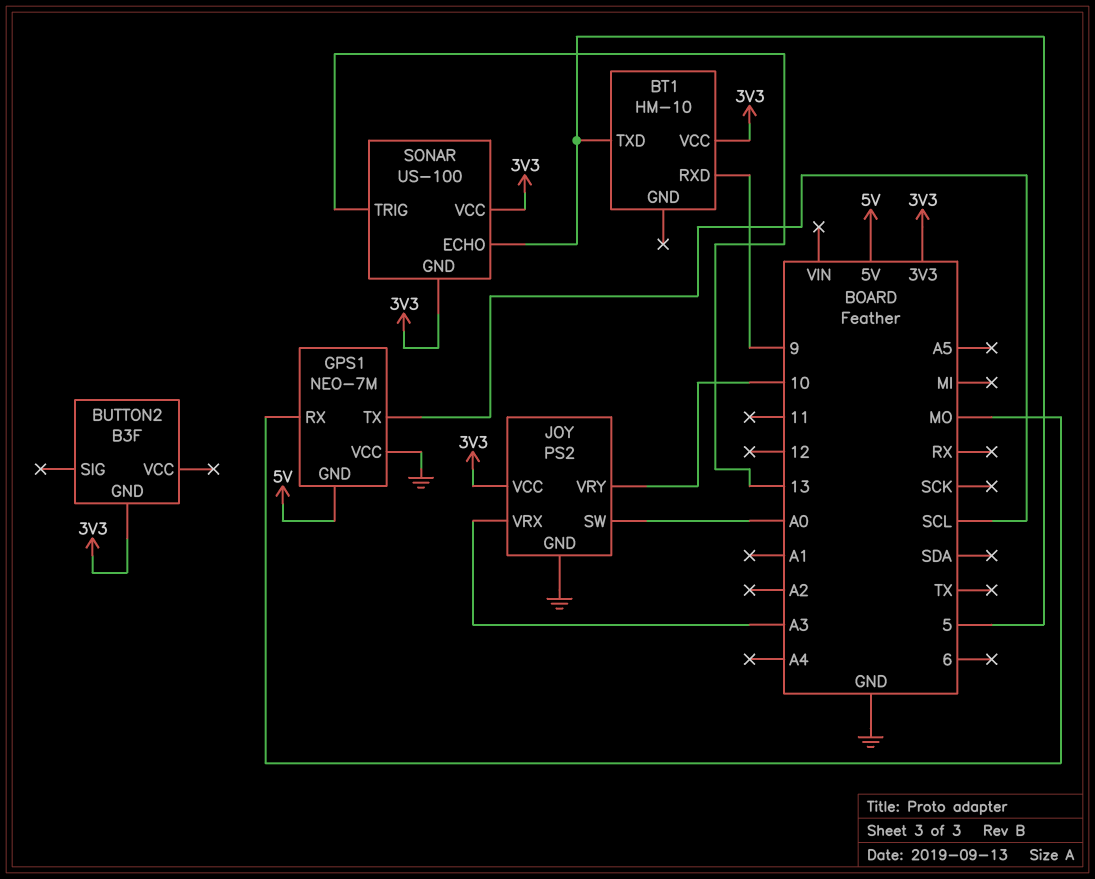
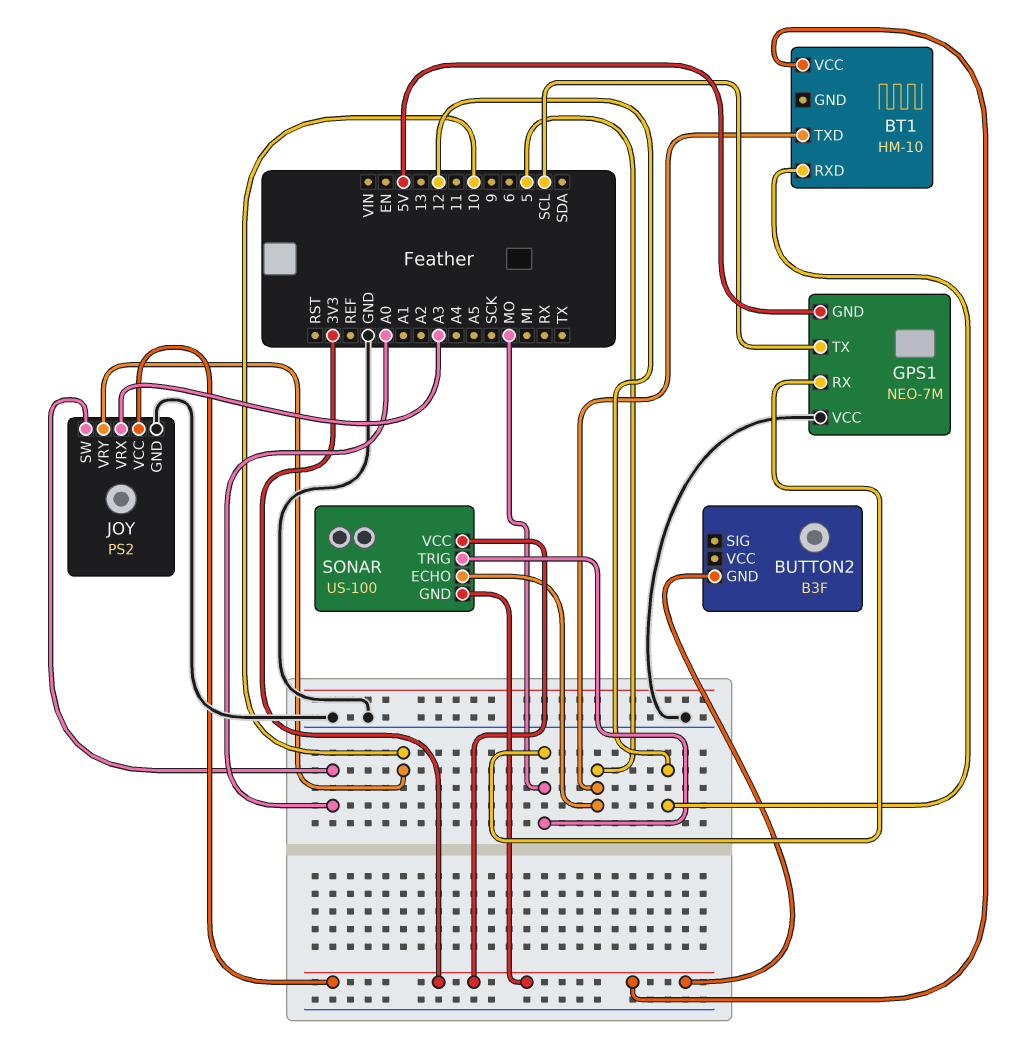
BT1 pin RXD: 9 -> 12
SONAR pin TRIG: 13 -> MO

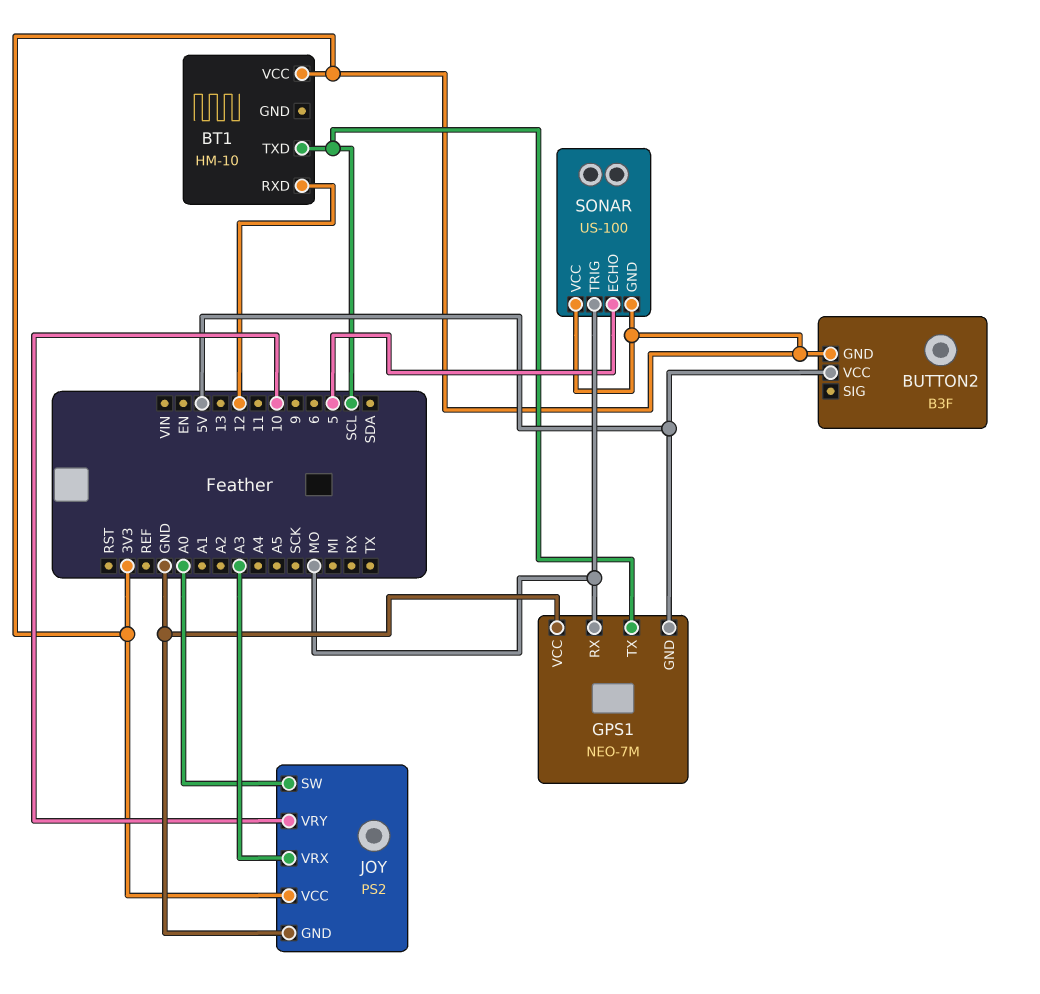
BT1 pin TXD: 5 -> SCL
BUTTON2 pin VCC: none -> 5V

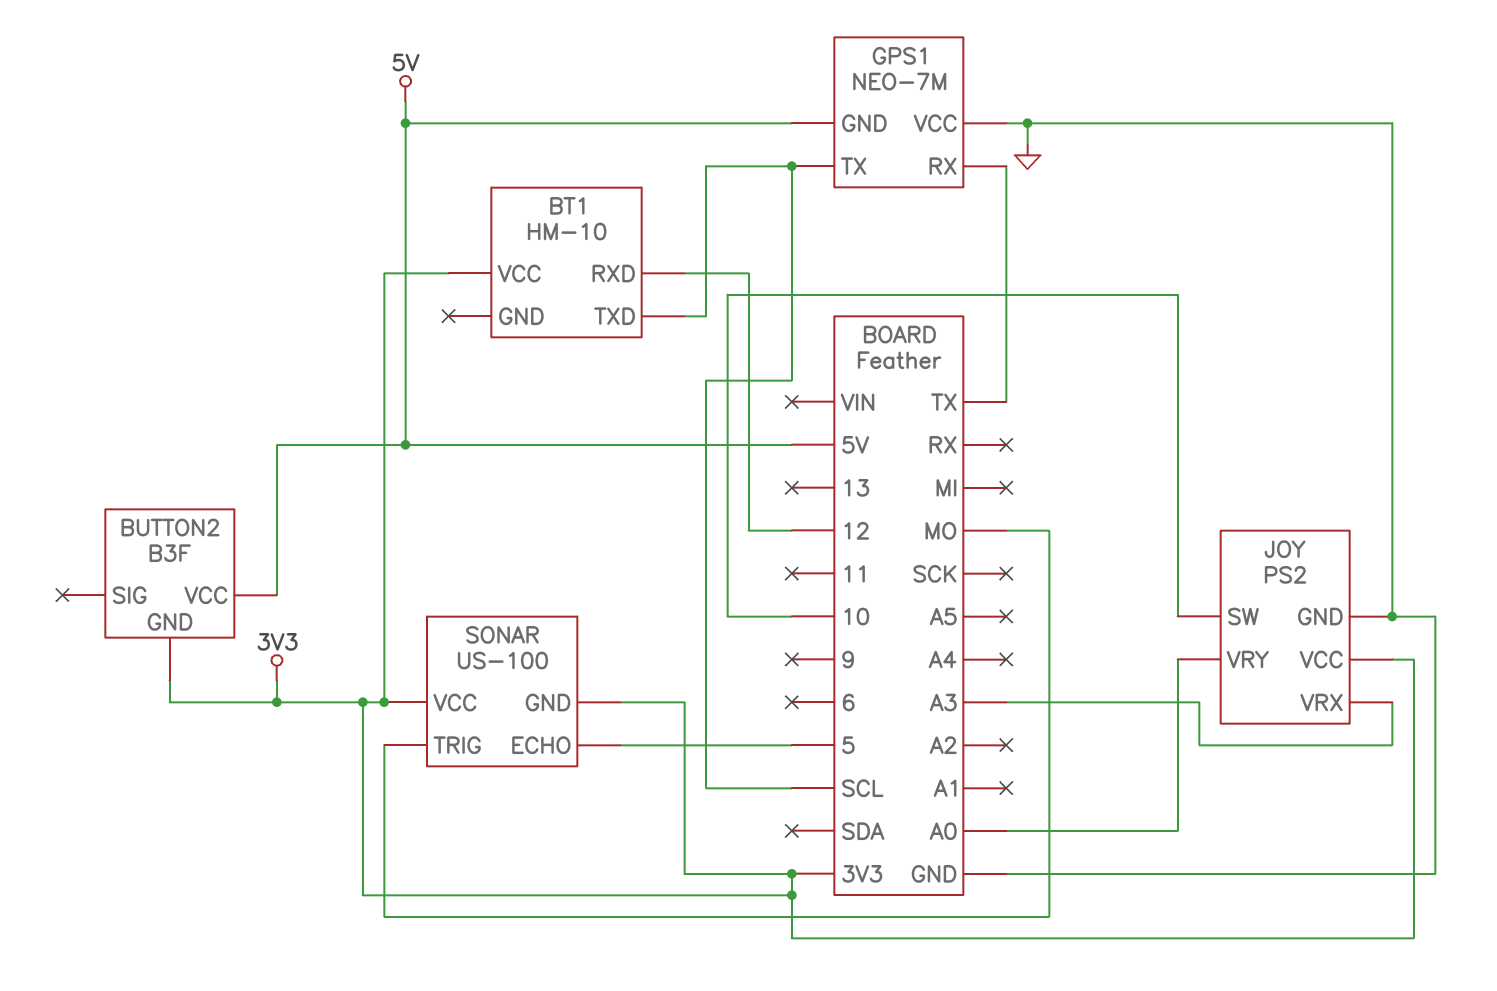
GPS1 pin RX: MO -> TX
JOY pin SW: A0 -> 10
JOY pin VRY: 10 -> A0

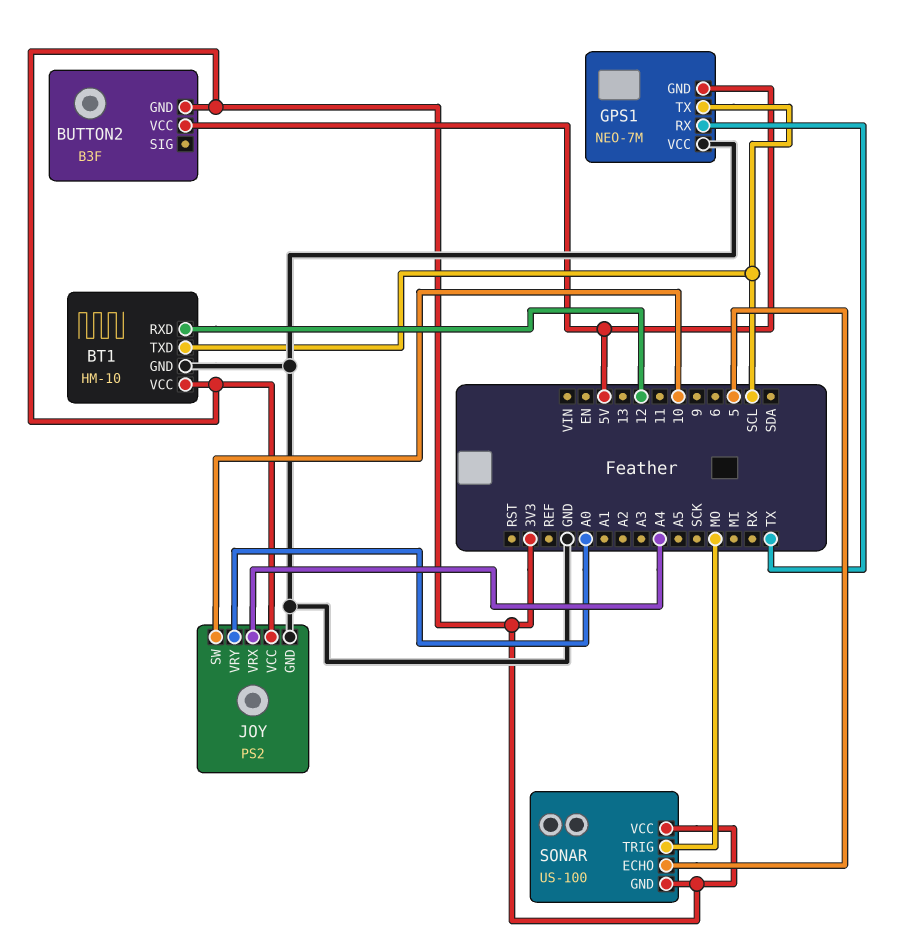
BT1 pin GND: none -> GND
JOY pin VRX: A3 -> A4

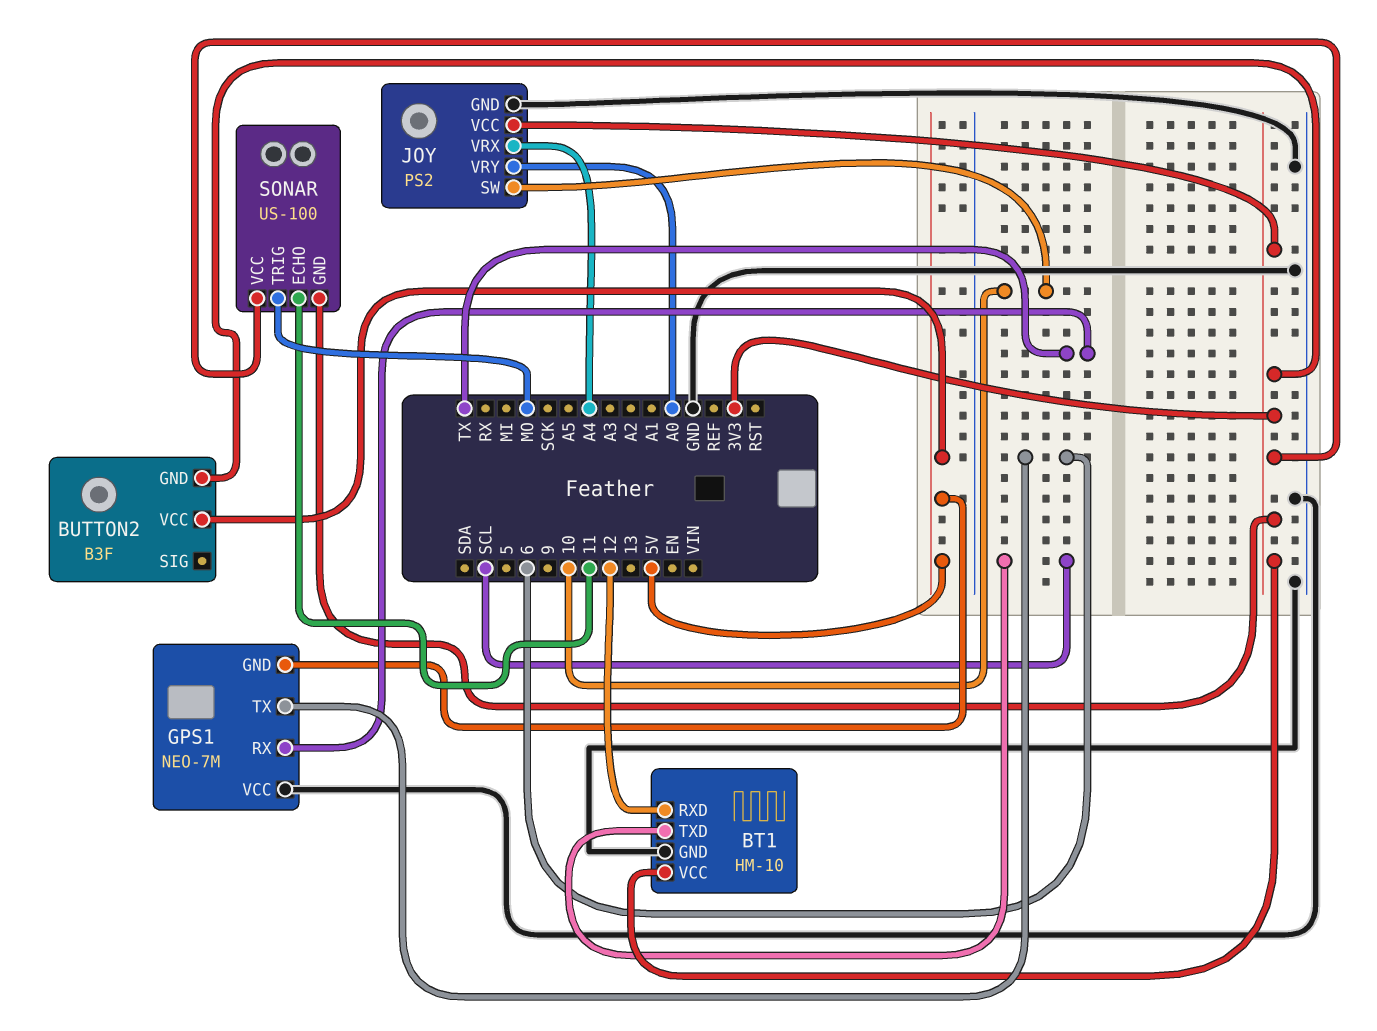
GPS1 pin TX: SCL -> 6
SONAR pin ECHO: 5 -> 11

